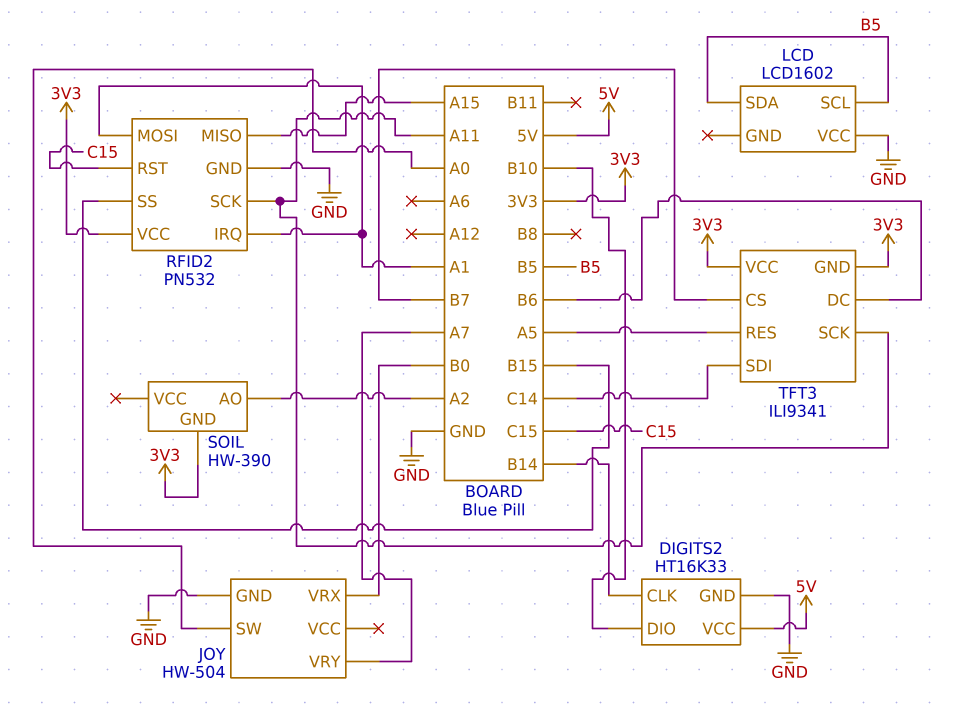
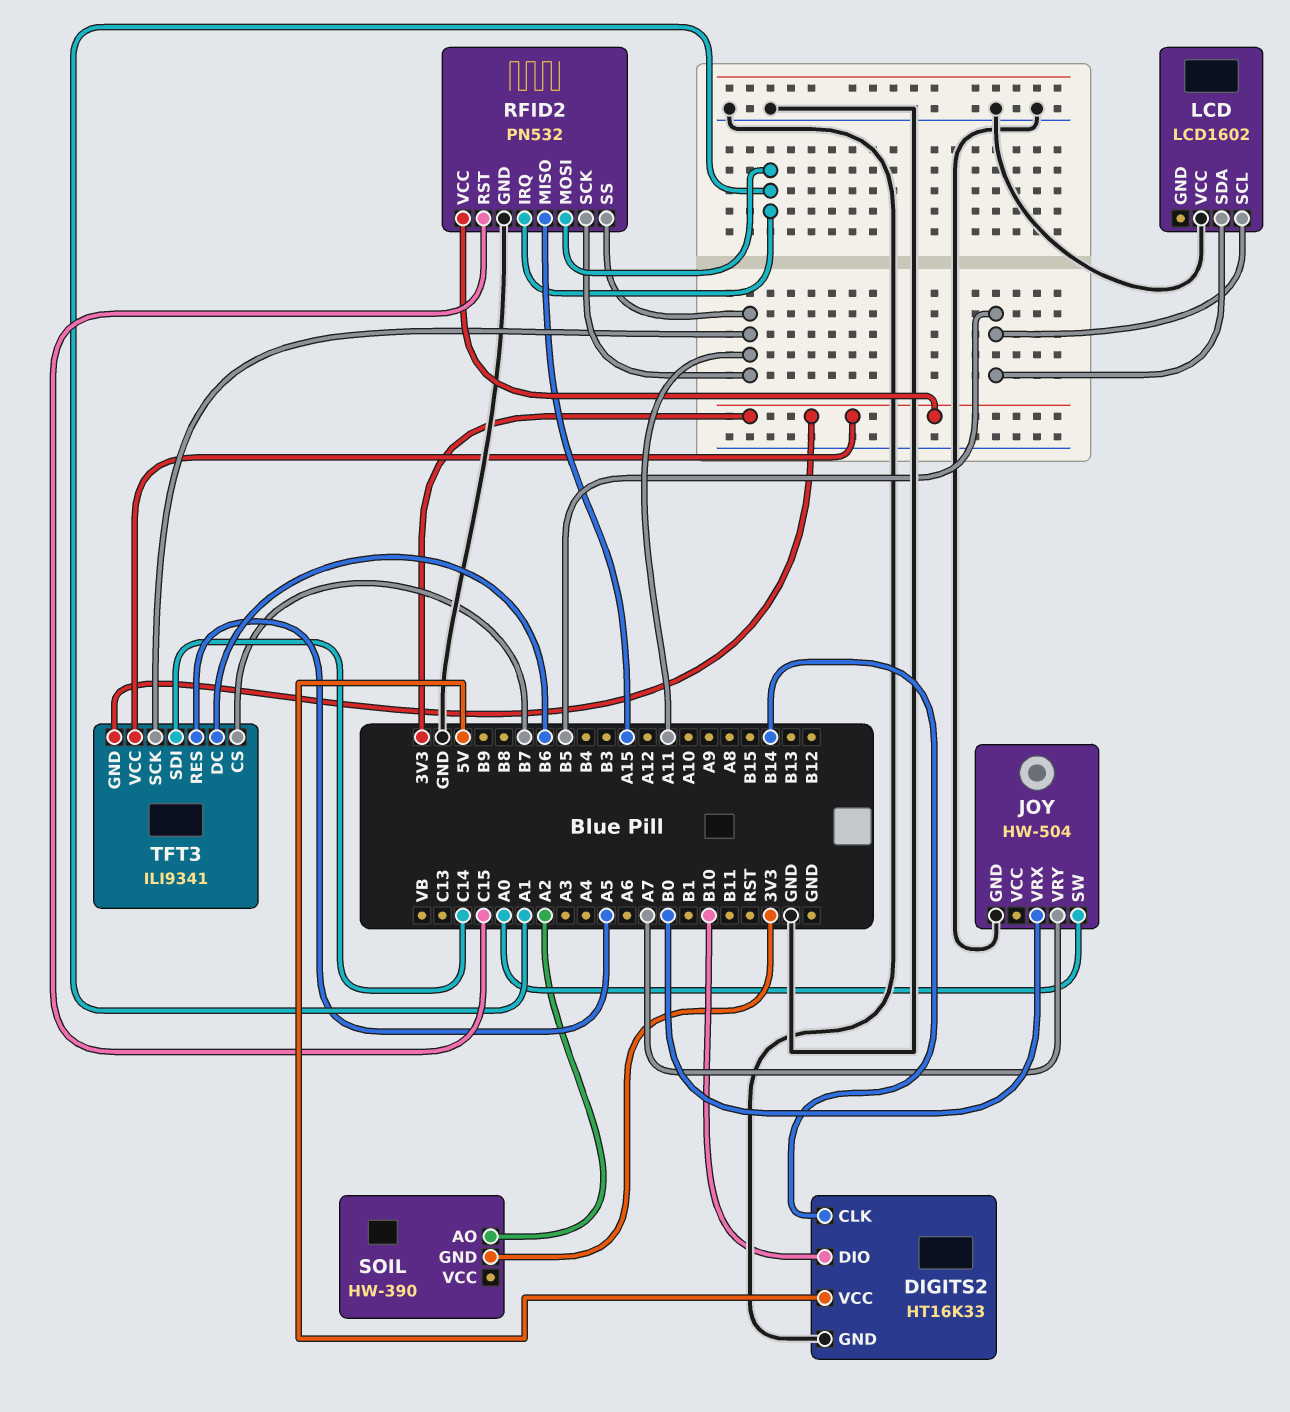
RFID2 pin SS: B15 -> A11

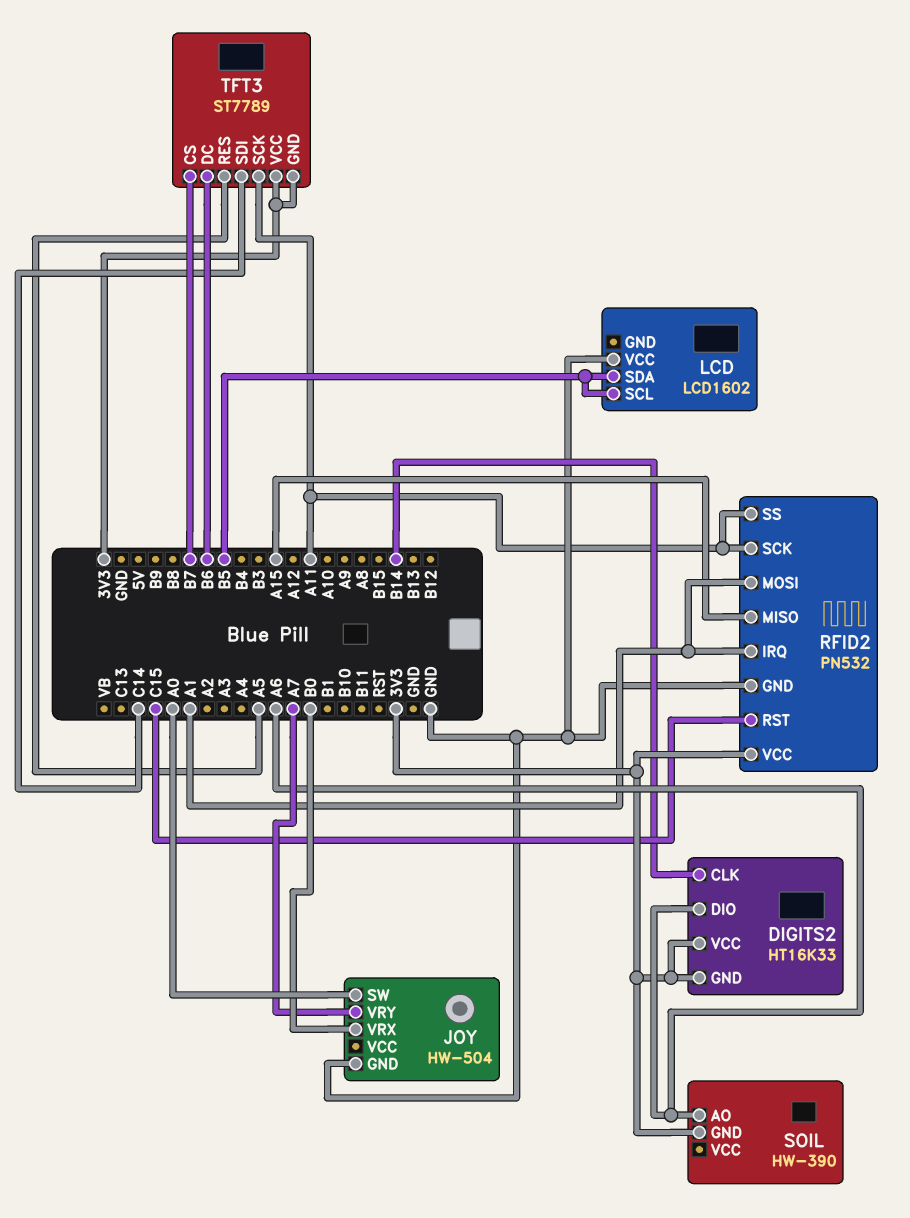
DIGITS2 pin DIO: B10 -> A6
DIGITS2 pin GND: GND -> 3V3
DIGITS2 pin VCC: 5V -> 3V3
SOIL pin AO: A2 -> A6
TFT3: ILI9341 -> ST7789

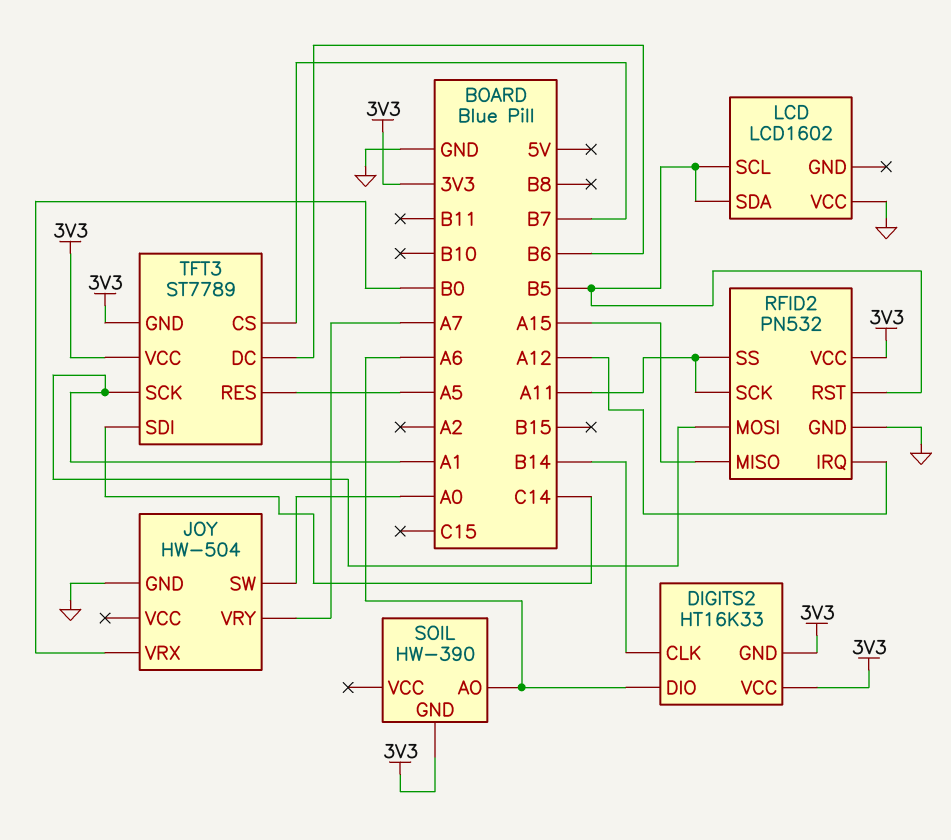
RFID2 pin IRQ: A1 -> A12
RFID2 pin RST: C15 -> B5
TFT3 pin SCK: A11 -> A1

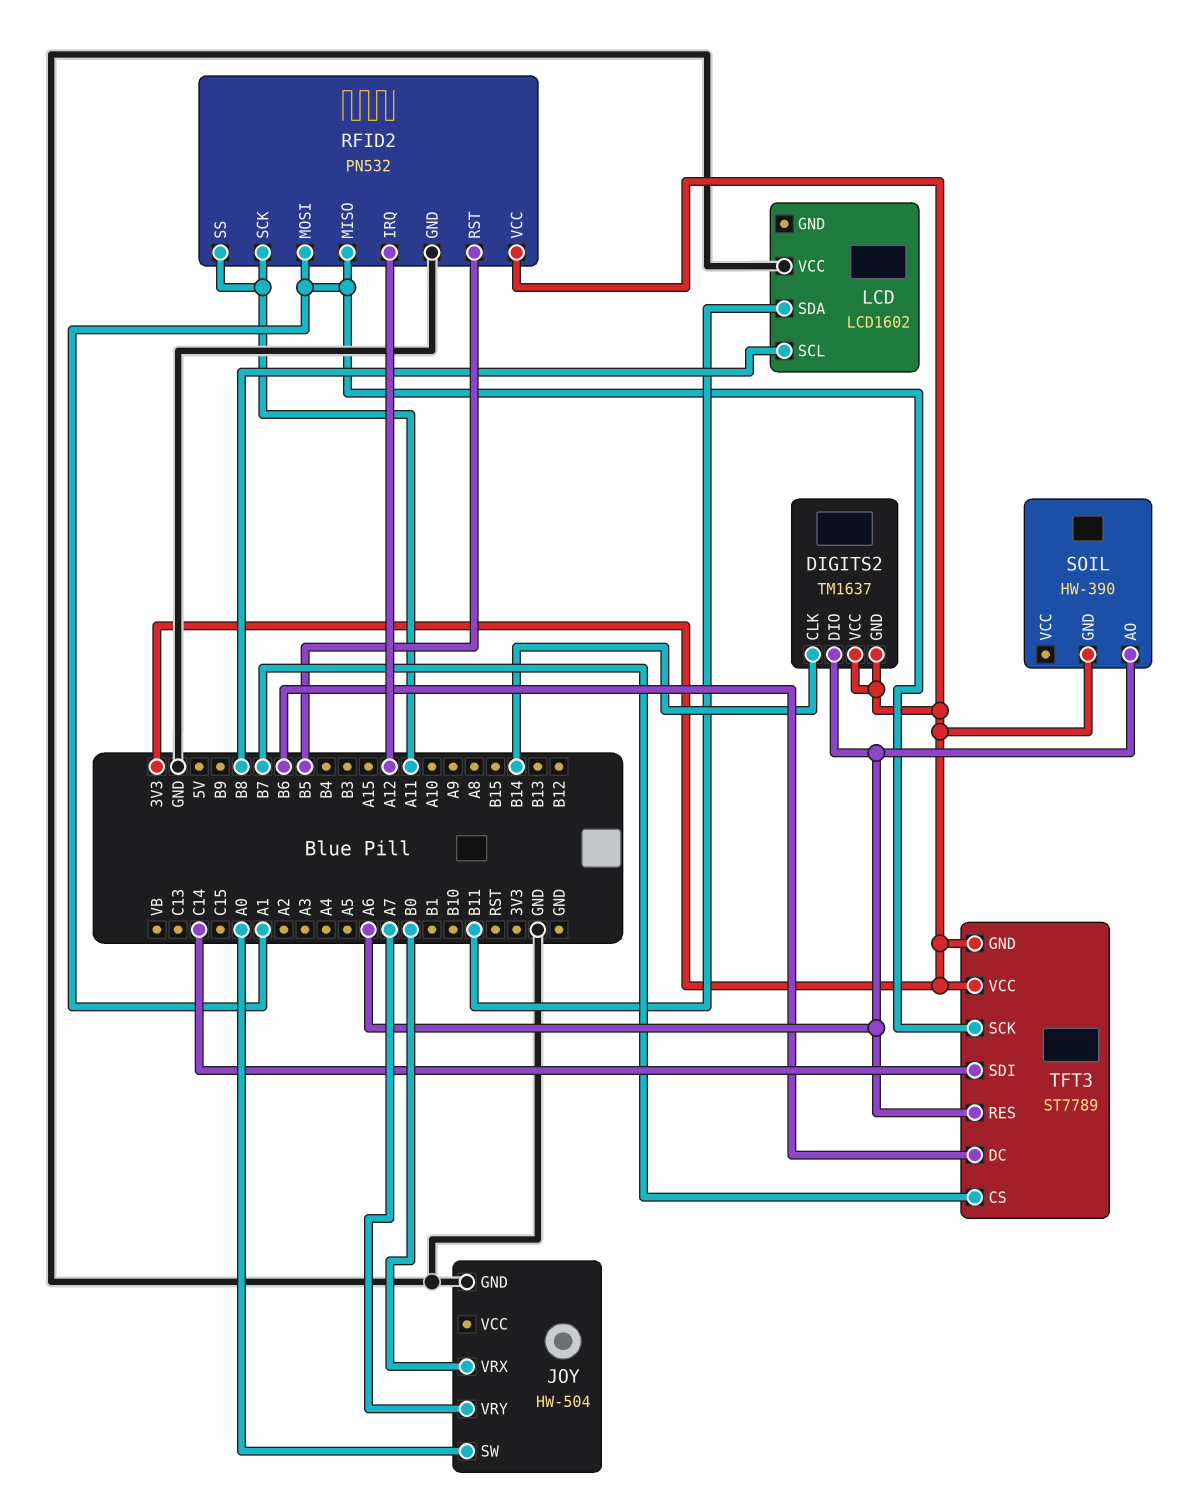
DIGITS2: HT16K33 -> TM1637
LCD pin SCL: B5 -> B8
LCD pin SDA: B5 -> B11
RFID2 pin MISO: A15 -> A1
TFT3 pin RES: A5 -> A6

